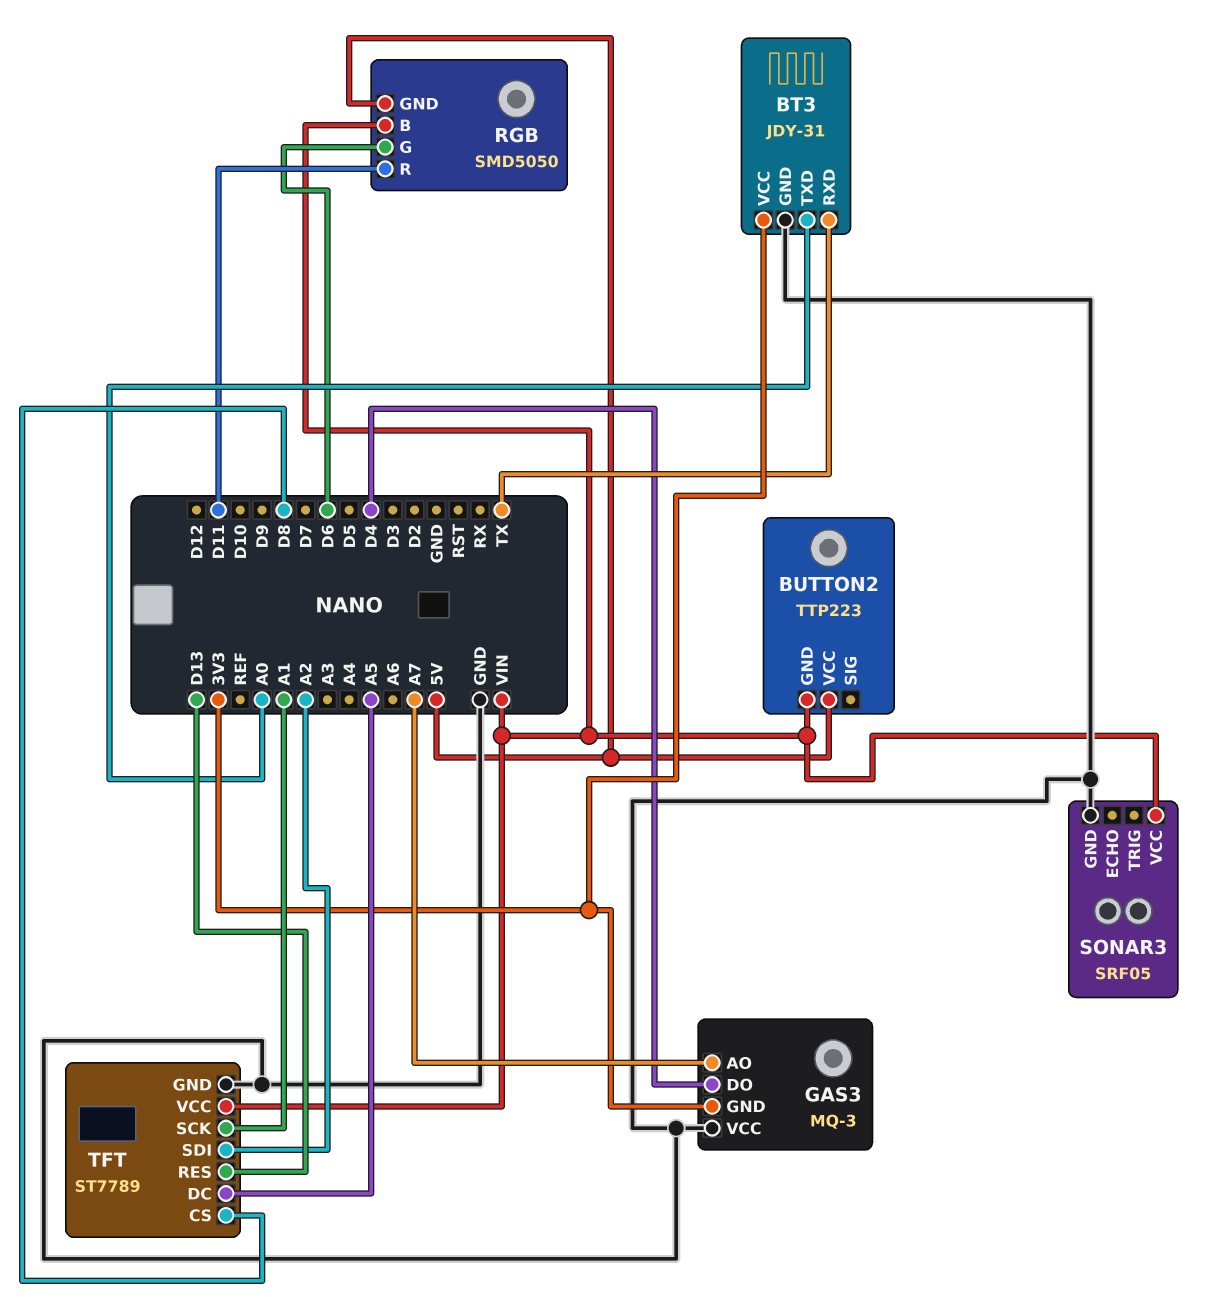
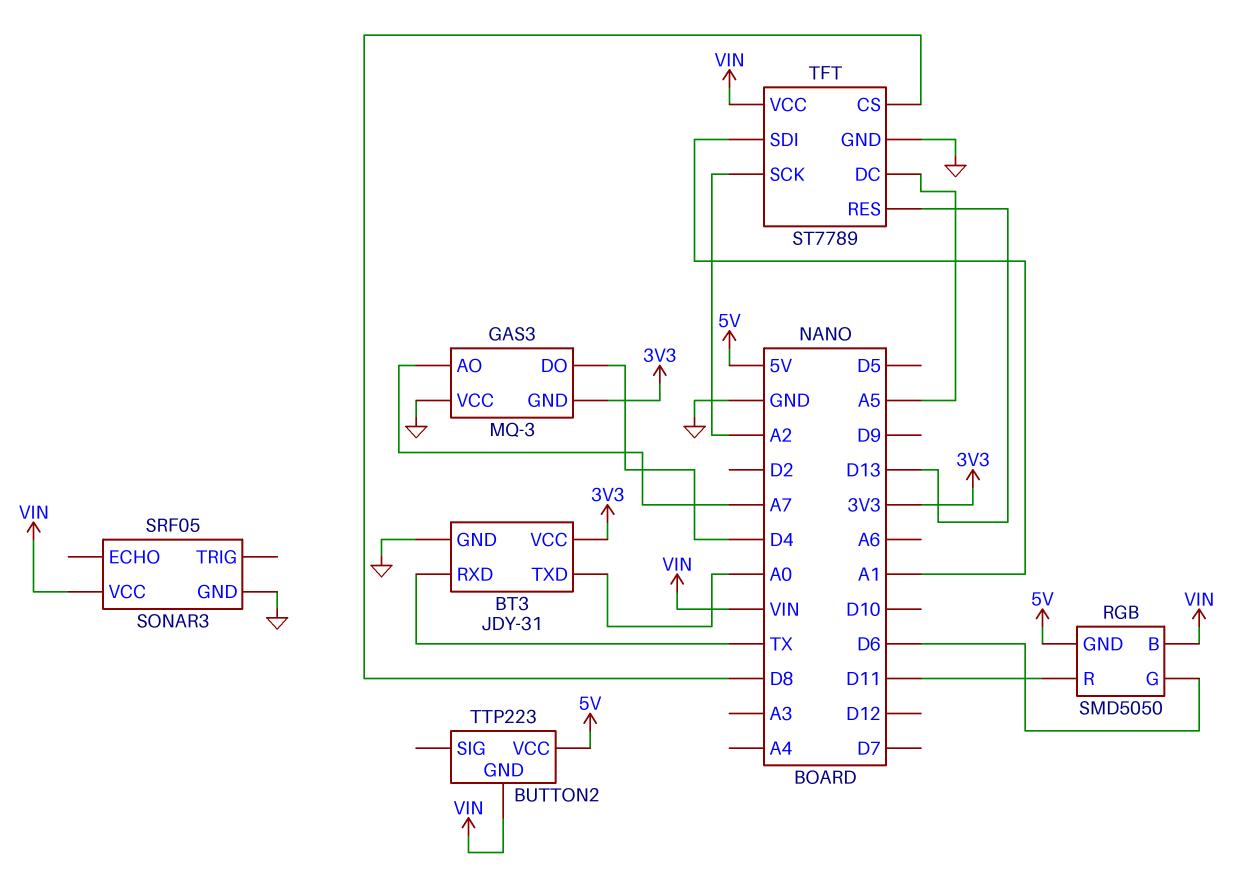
TFT pin SCK: A1 -> A2
TFT pin SDI: A2 -> A1

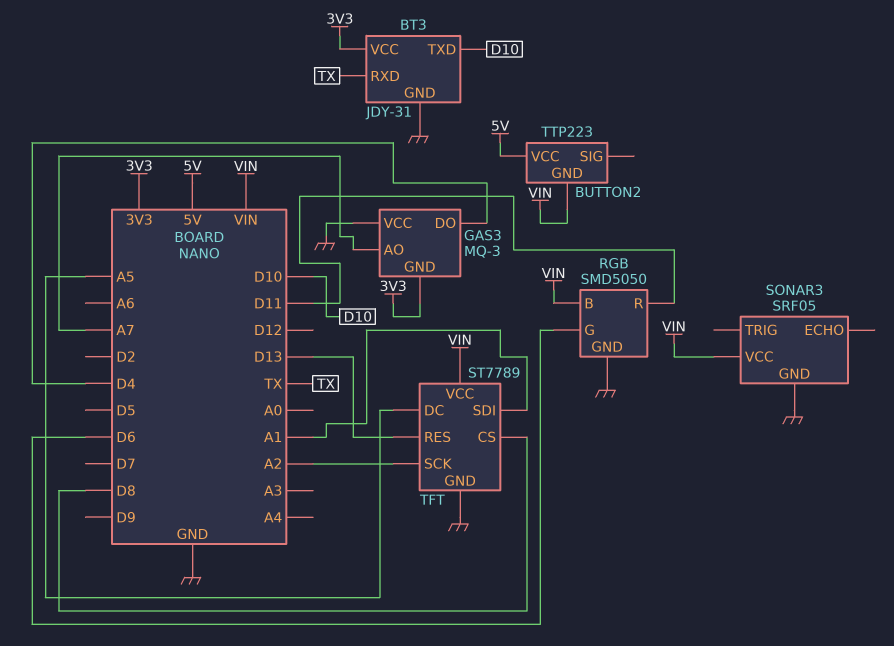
BT3 pin TXD: A0 -> D10
RGB pin GND: 5V -> GND

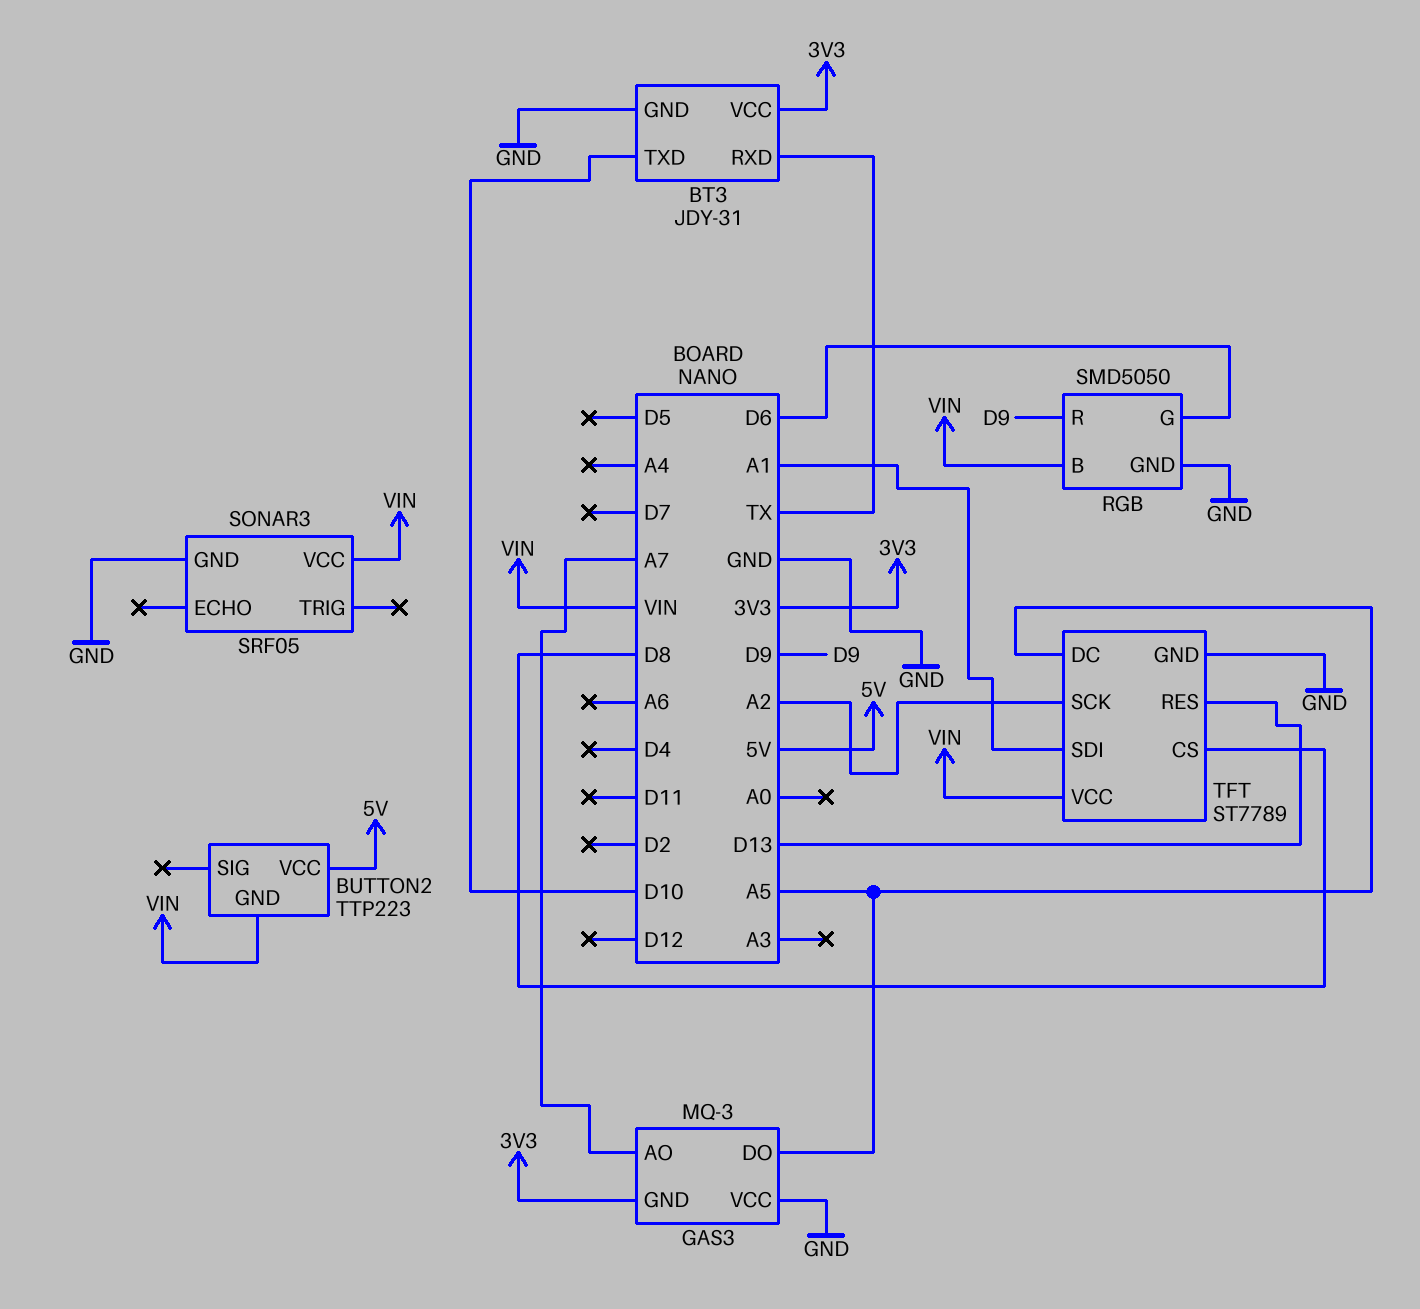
GAS3 pin DO: D4 -> A5
RGB pin R: D11 -> D9

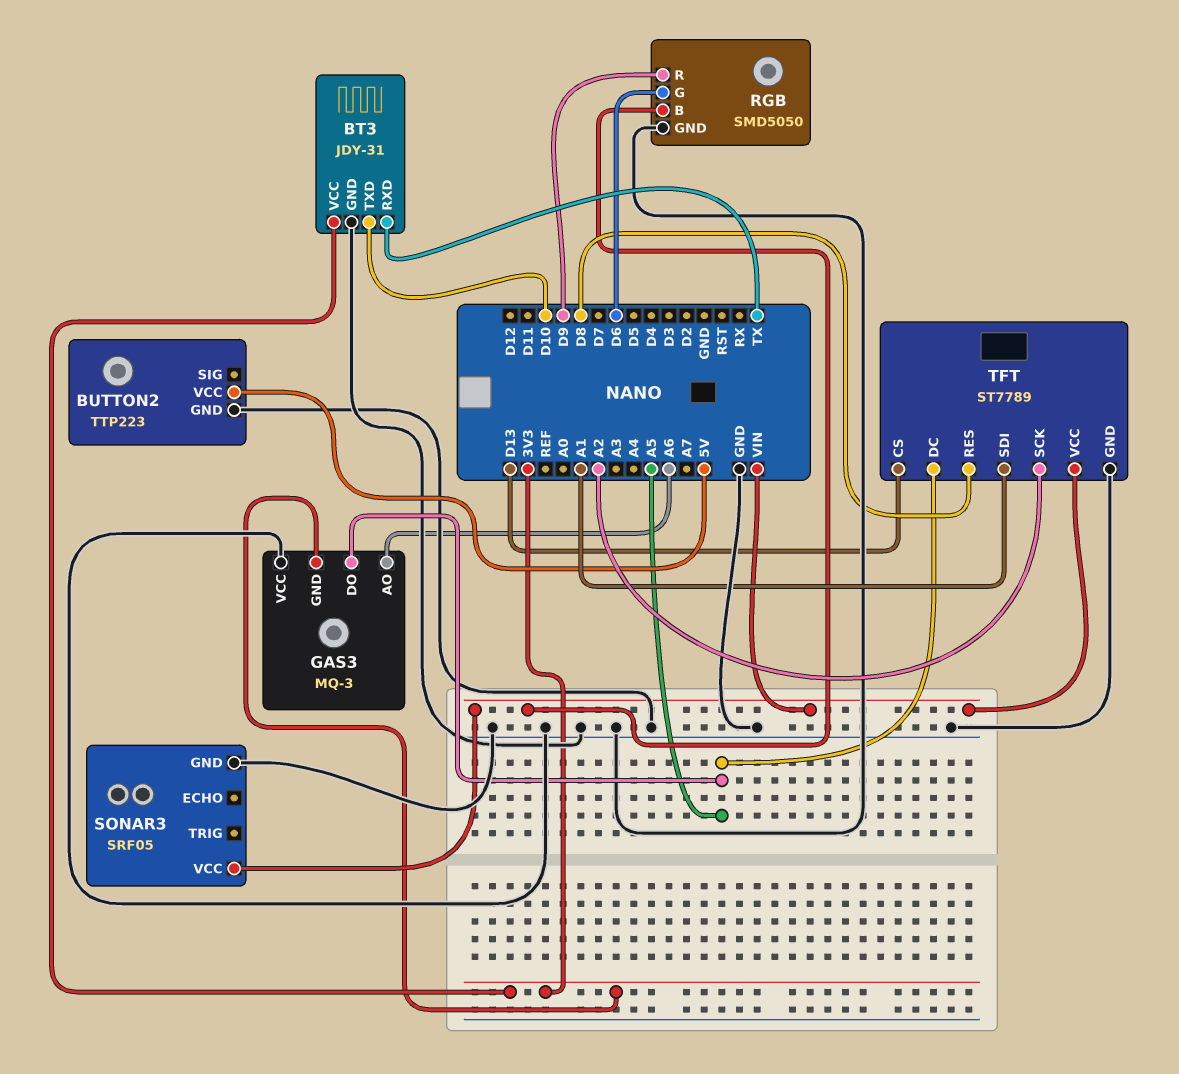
BUTTON2 pin GND: VIN -> GND
GAS3 pin AO: A7 -> A6
TFT pin CS: D8 -> D13
TFT pin RES: D13 -> D8

